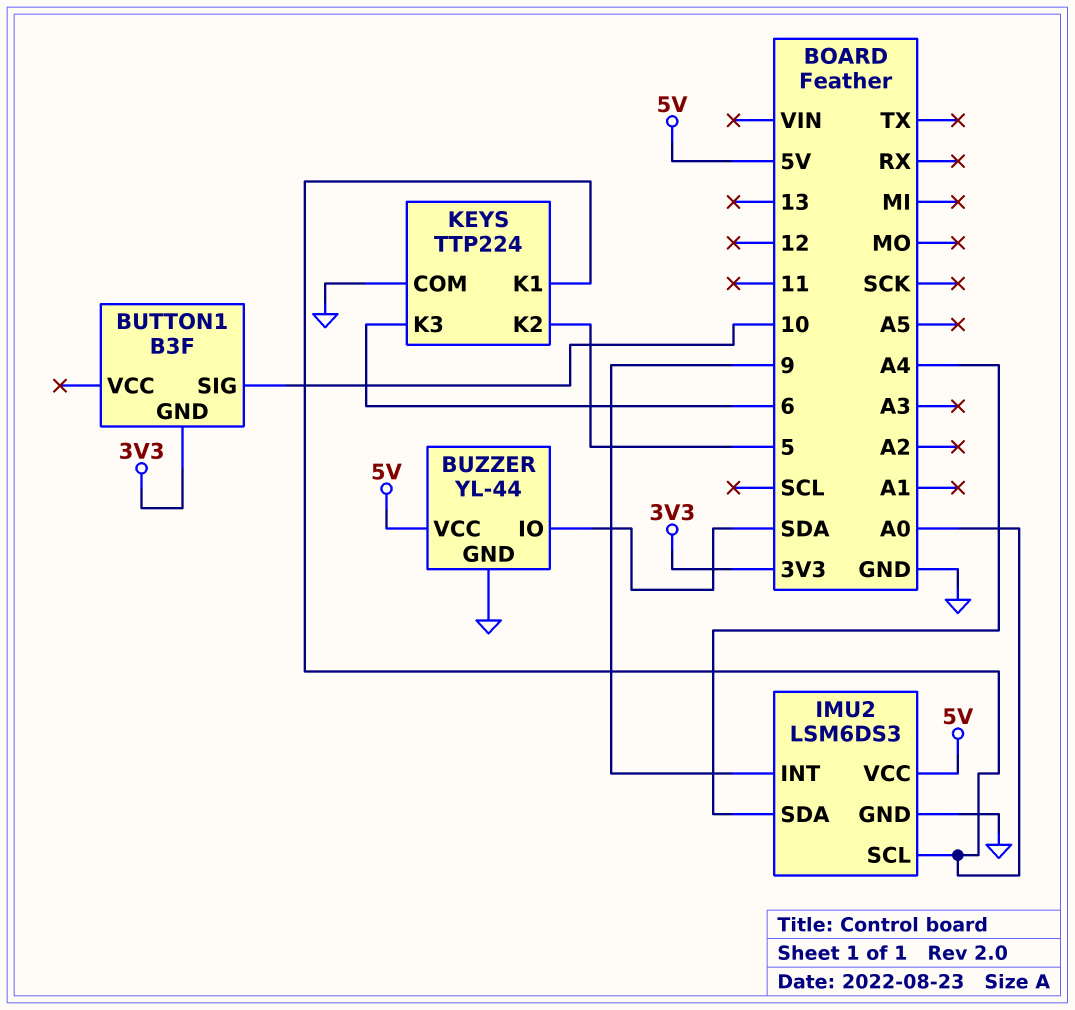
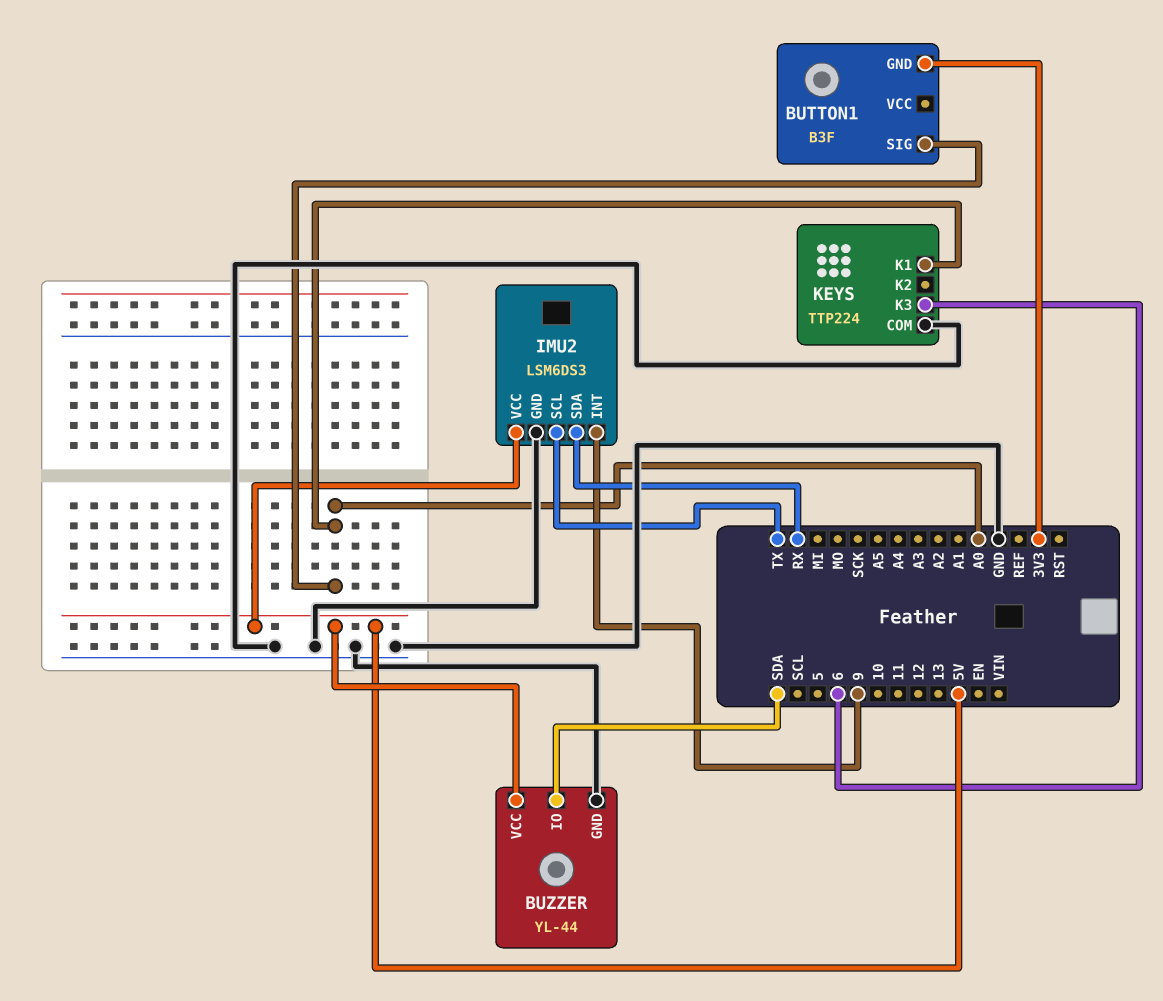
BUTTON1 pin SIG: 10 -> A0
IMU2 pin SCL: A0 -> TX
IMU2 pin SDA: A4 -> RX
KEYS pin K2: 5 -> none

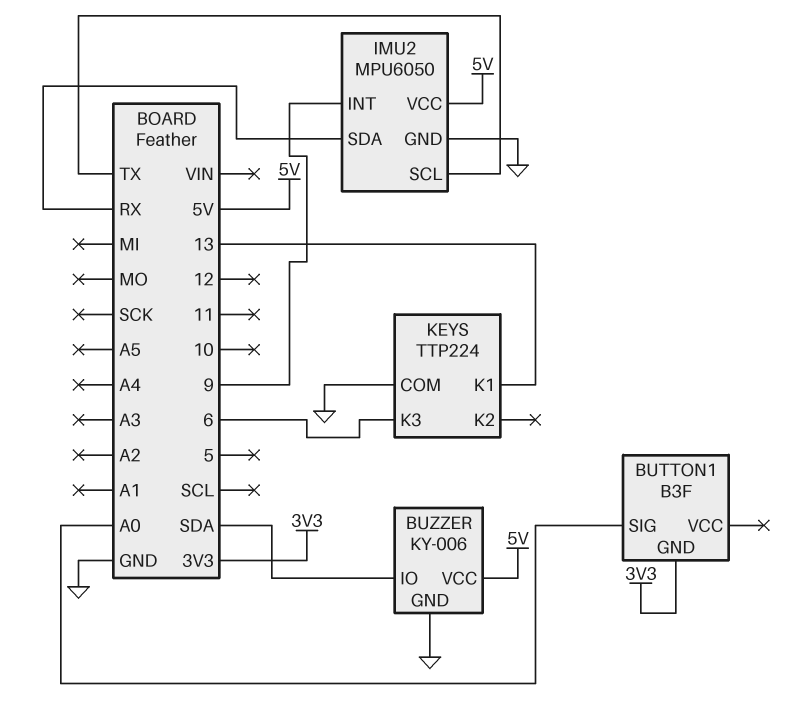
BUZZER: YL-44 -> KY-006
IMU2: LSM6DS3 -> MPU6050
KEYS pin K1: A0 -> 13

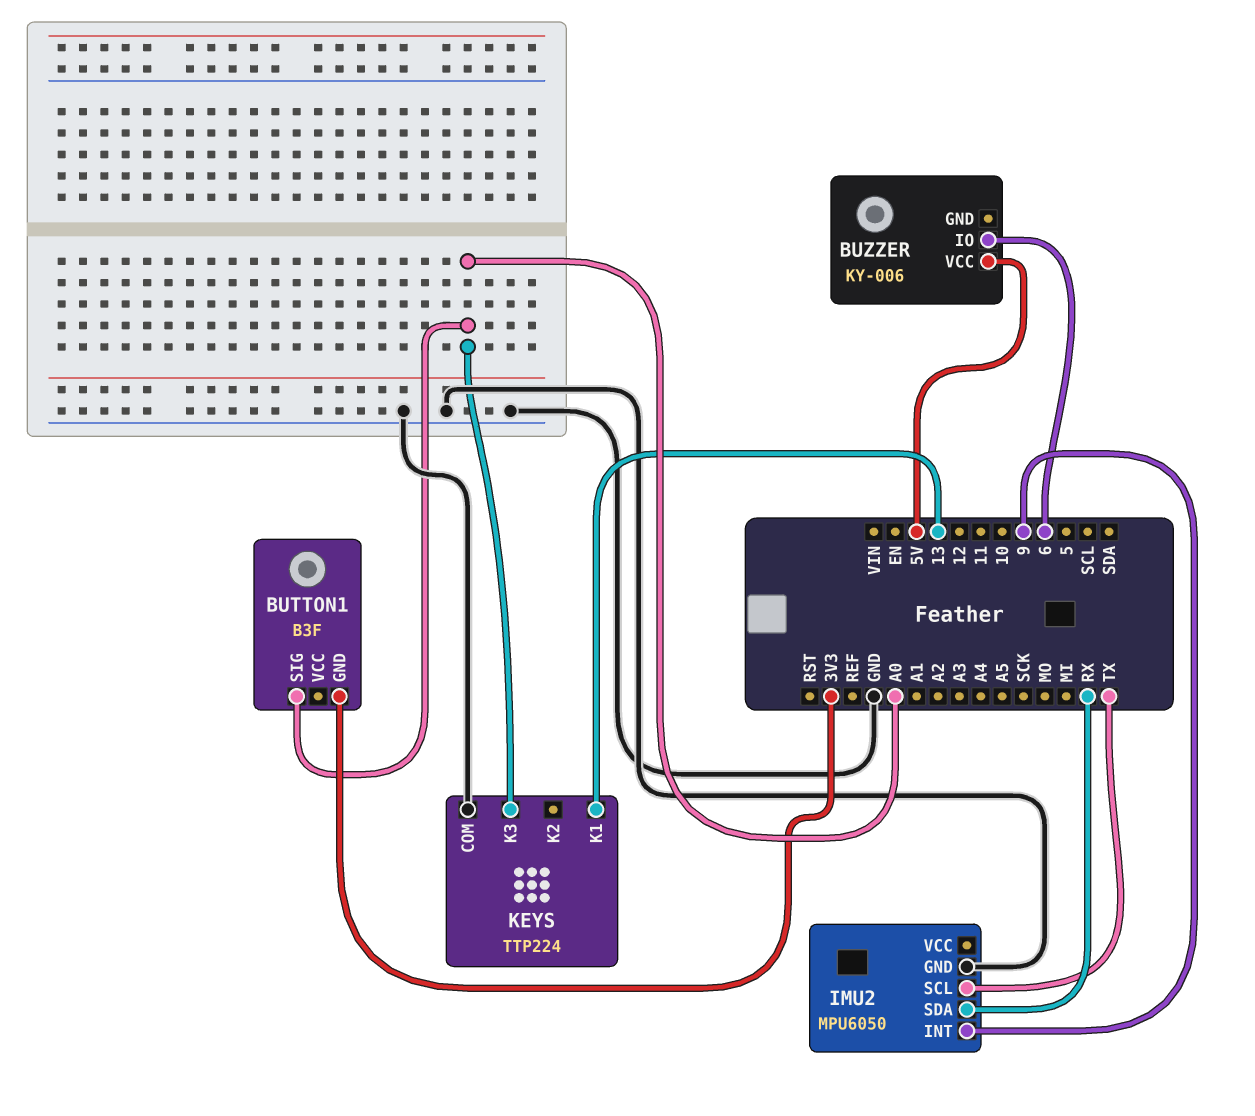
BUZZER pin GND: GND -> none
BUZZER pin IO: SDA -> 6
IMU2 pin VCC: 5V -> none
KEYS pin K3: 6 -> A0

